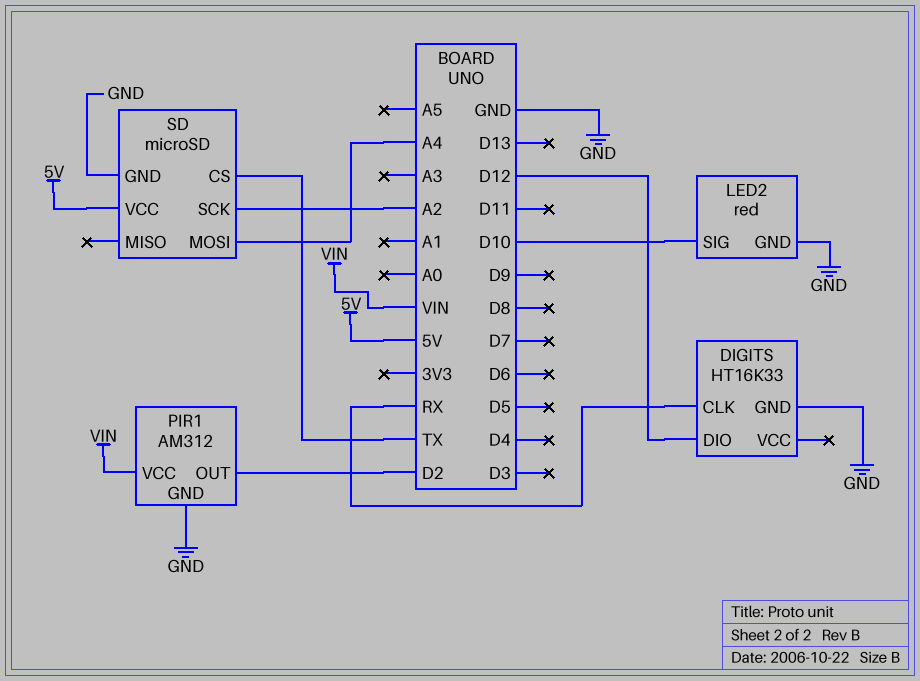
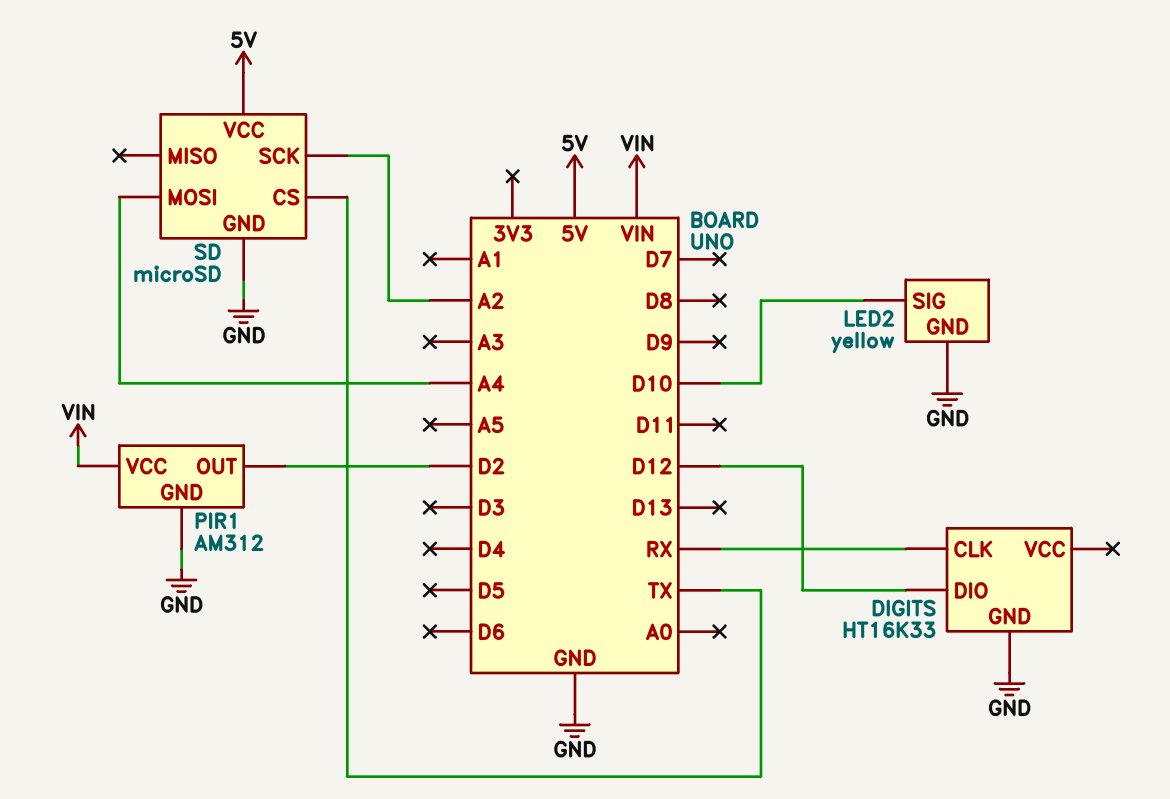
LED2: red -> yellow

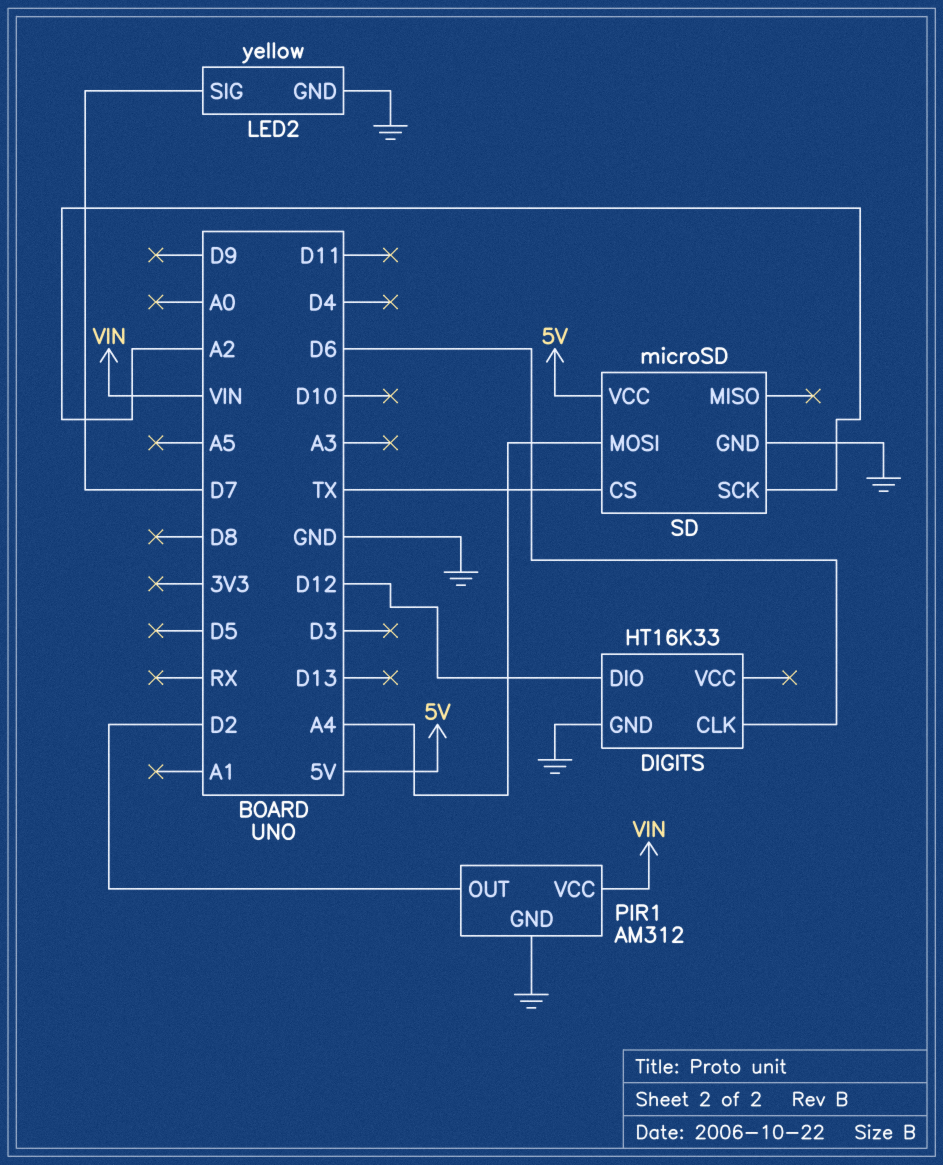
DIGITS pin CLK: RX -> D6
LED2 pin SIG: D10 -> D7

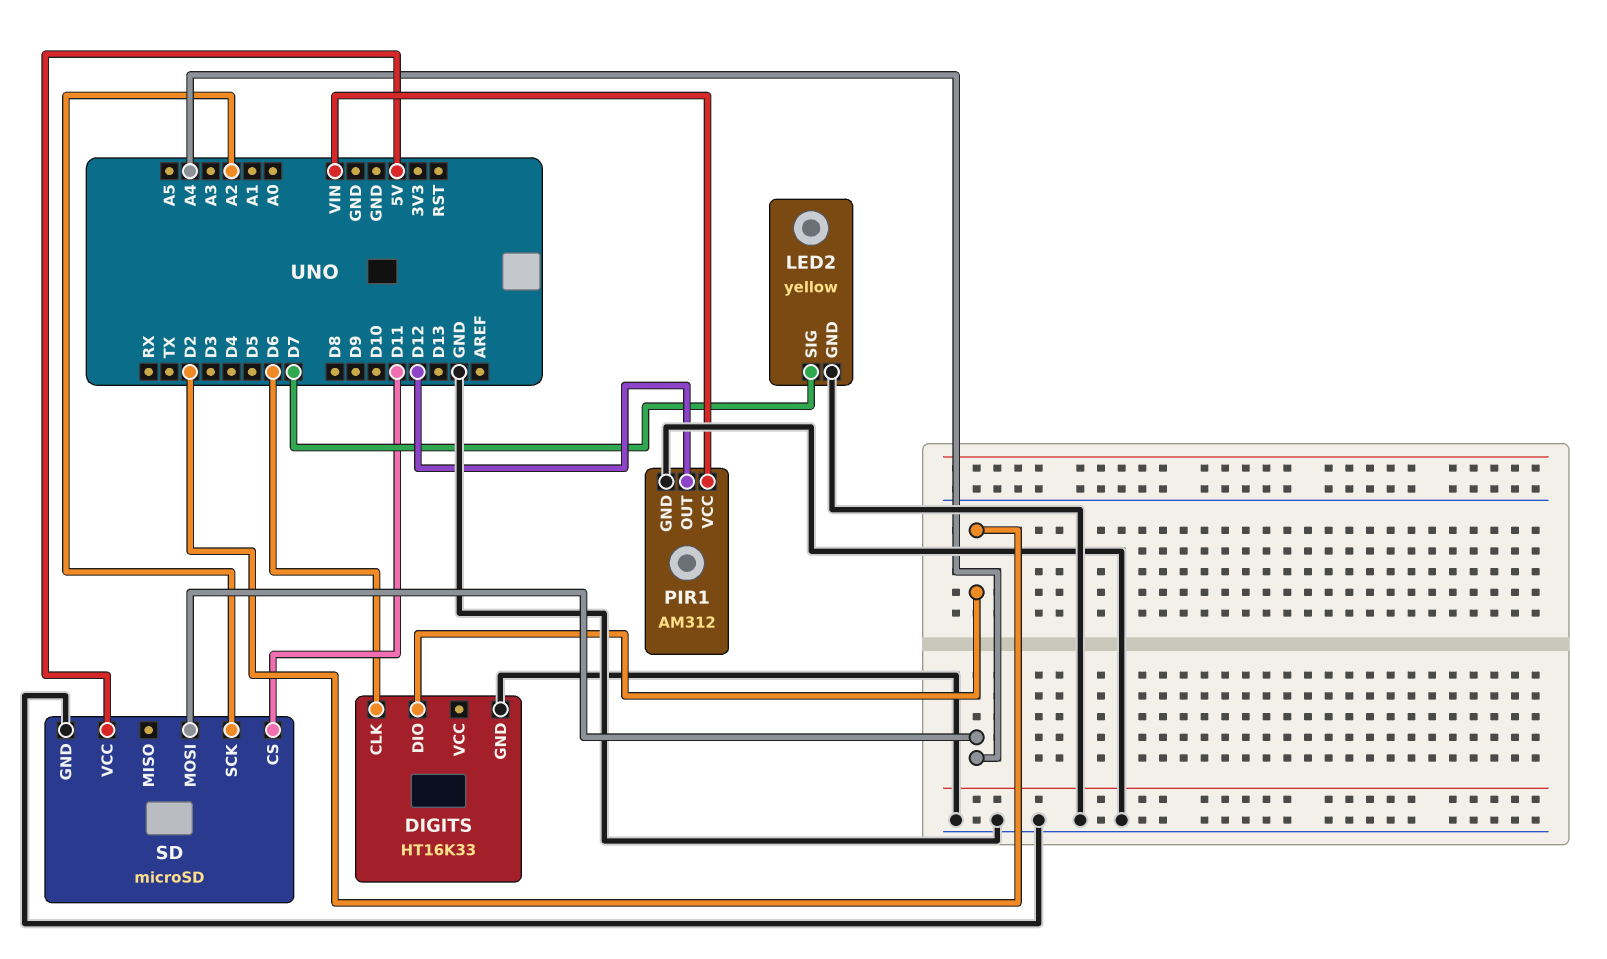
DIGITS pin DIO: D12 -> D2
PIR1 pin OUT: D2 -> D12
SD pin CS: TX -> D11

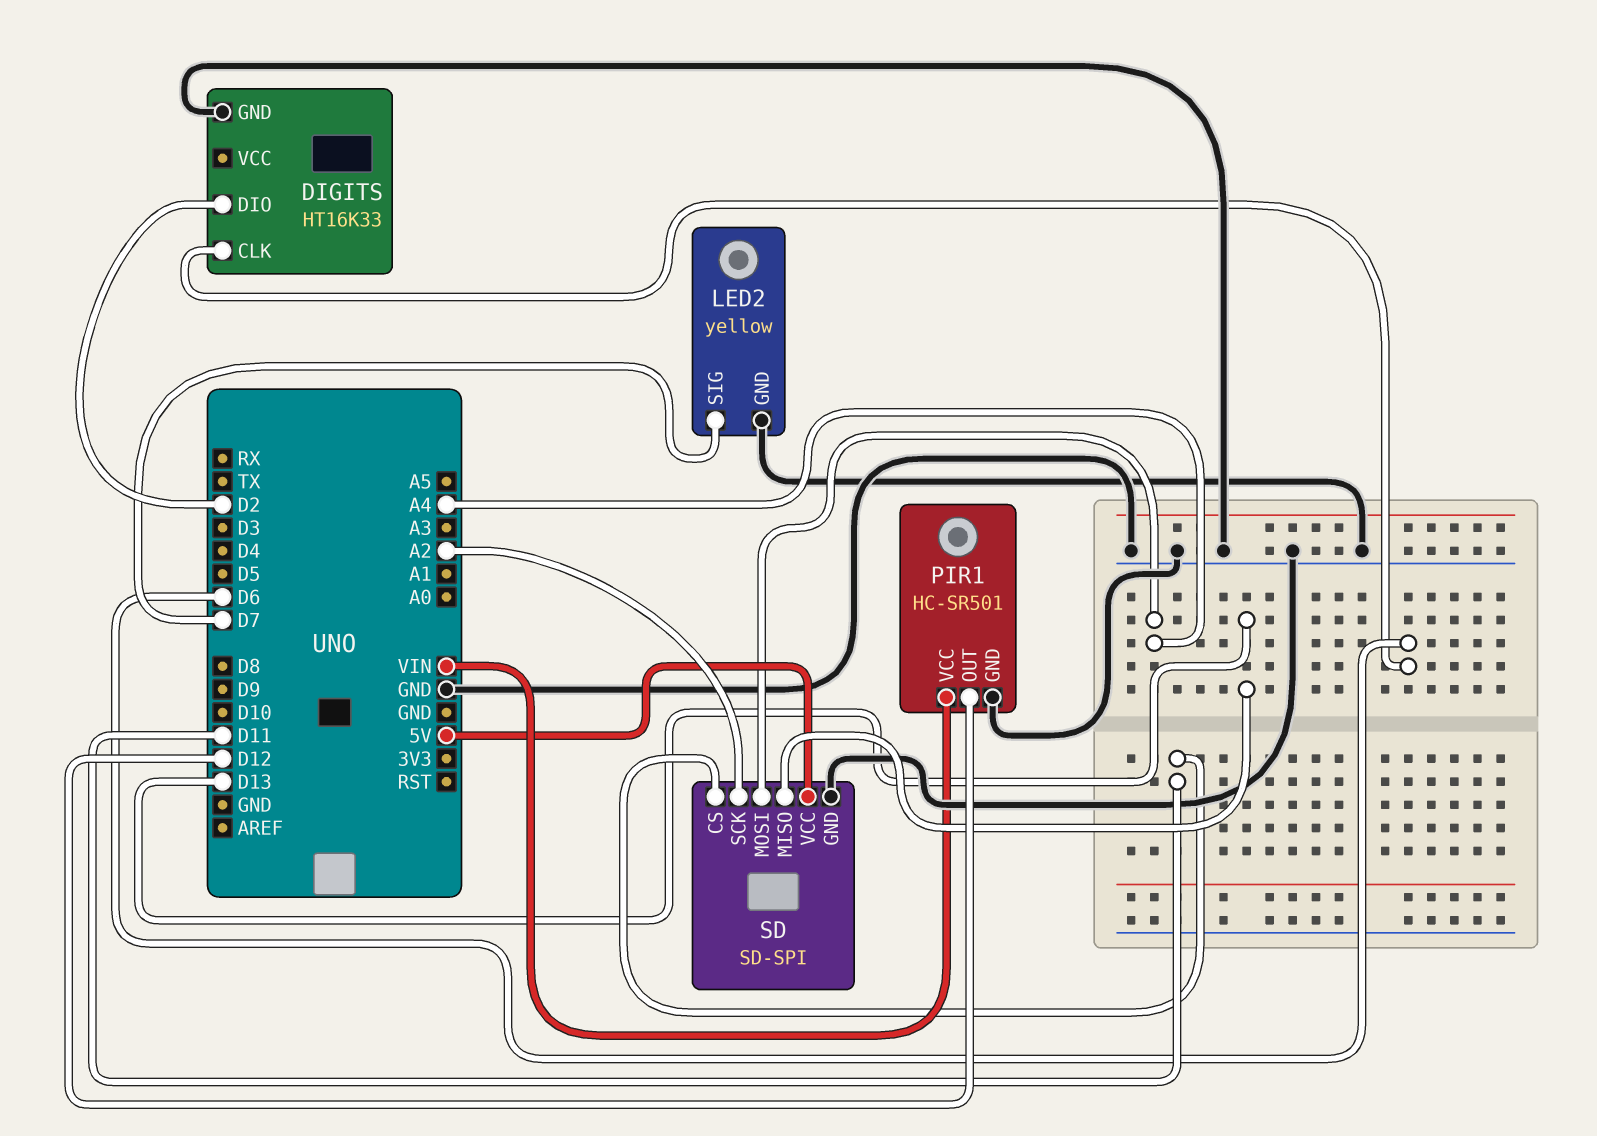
PIR1: AM312 -> HC-SR501
SD: microSD -> SD-SPI
SD pin MISO: none -> D13

